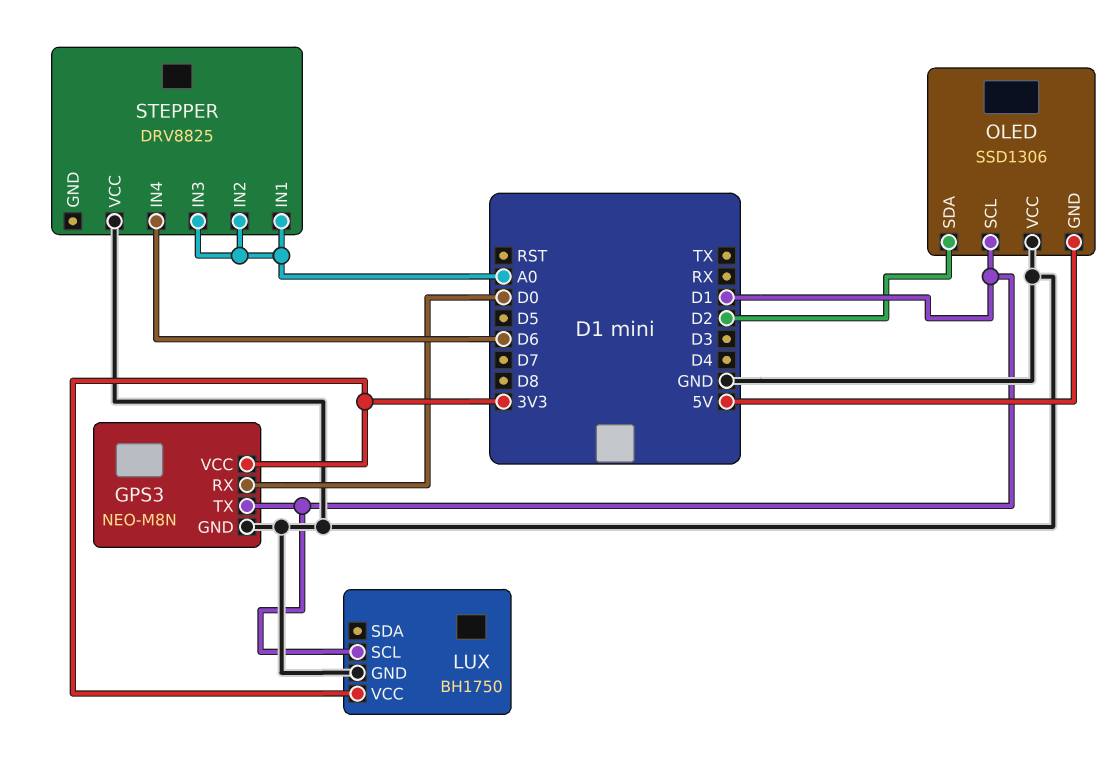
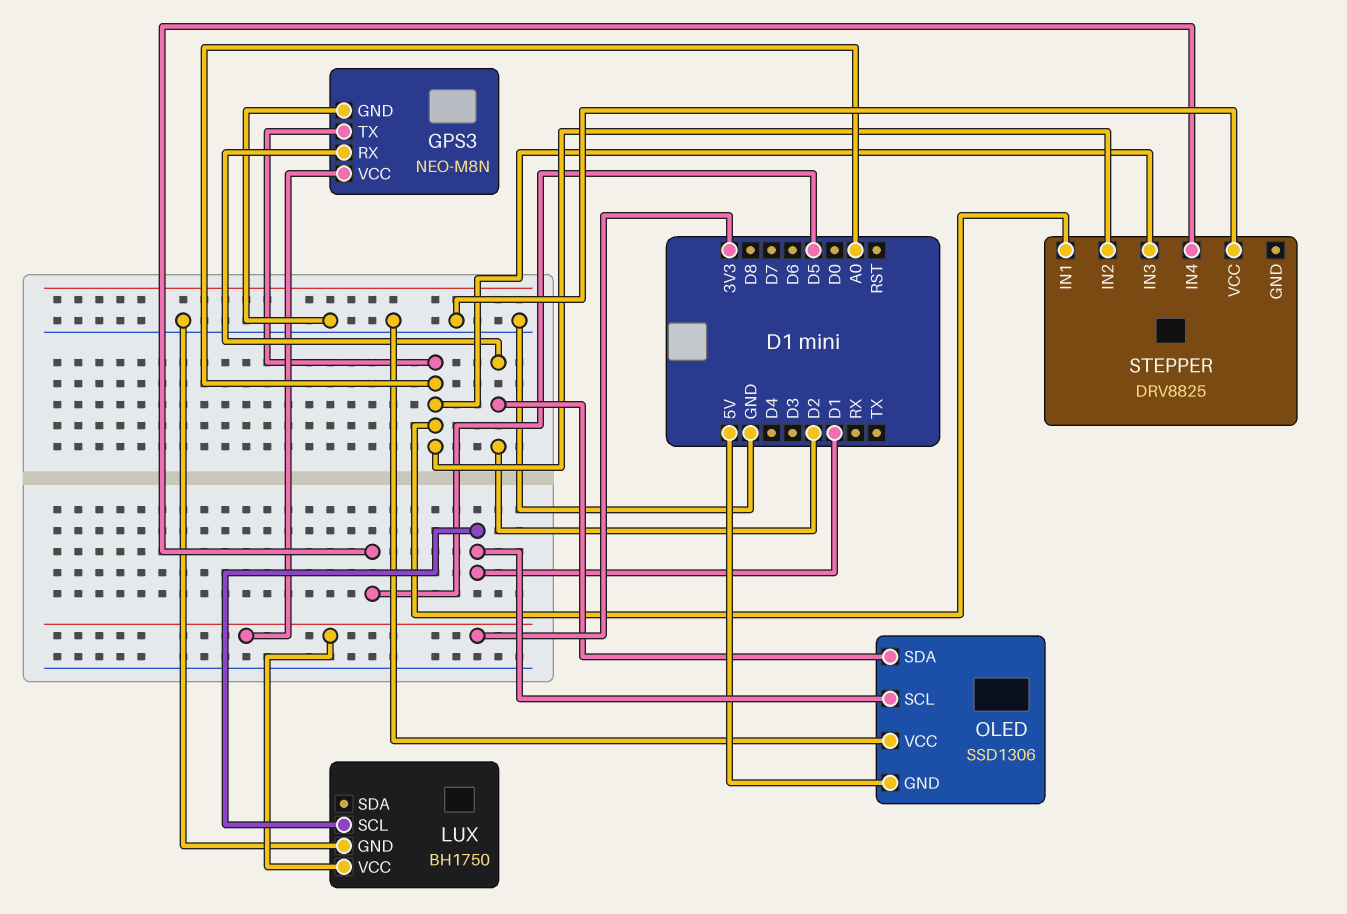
GPS3 pin RX: D0 -> D2
GPS3 pin TX: D1 -> A0
STEPPER pin IN4: D6 -> D5

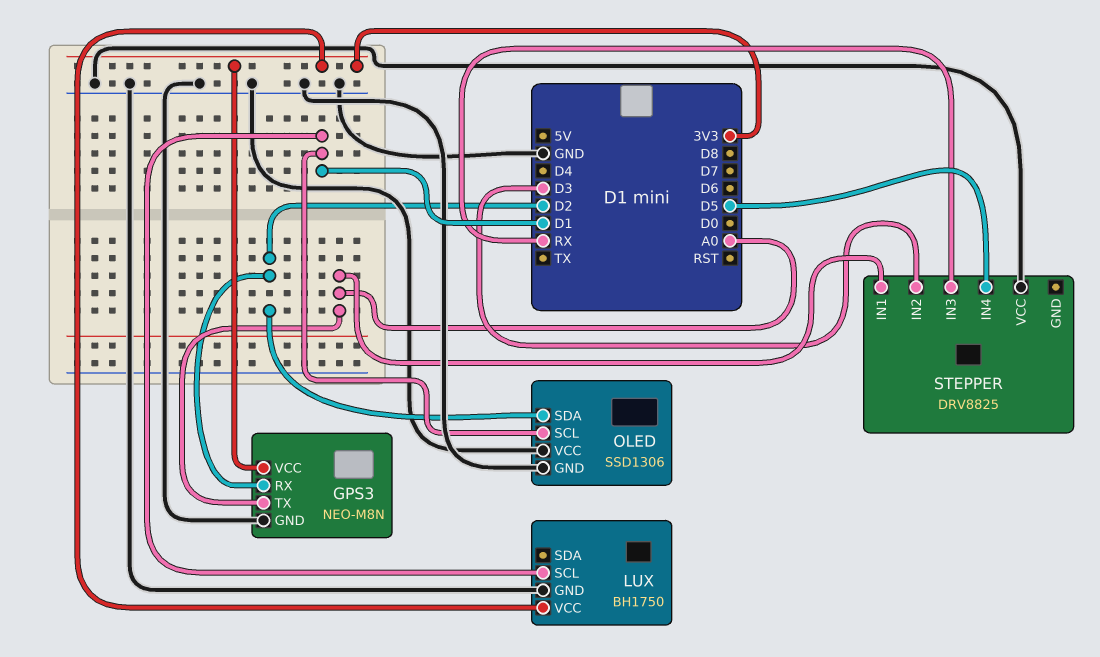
OLED pin GND: 5V -> GND
STEPPER pin IN2: A0 -> D3
STEPPER pin IN3: A0 -> RX

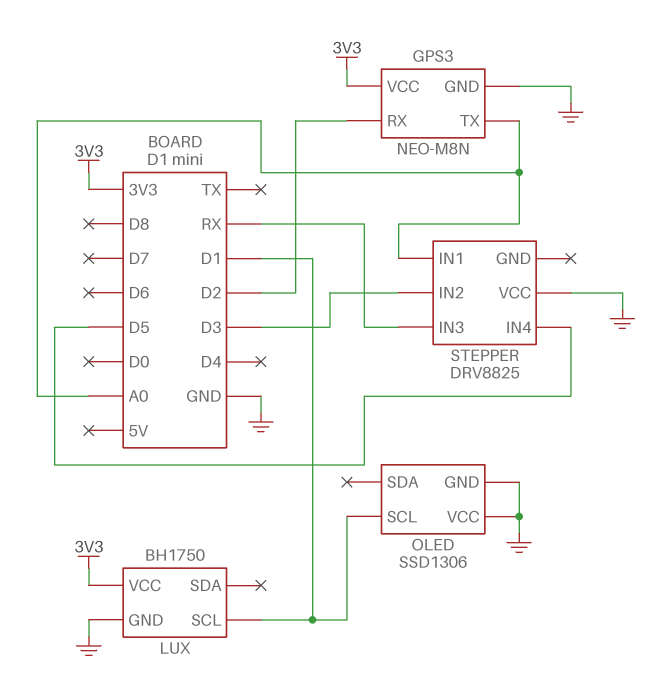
OLED pin SDA: D2 -> none

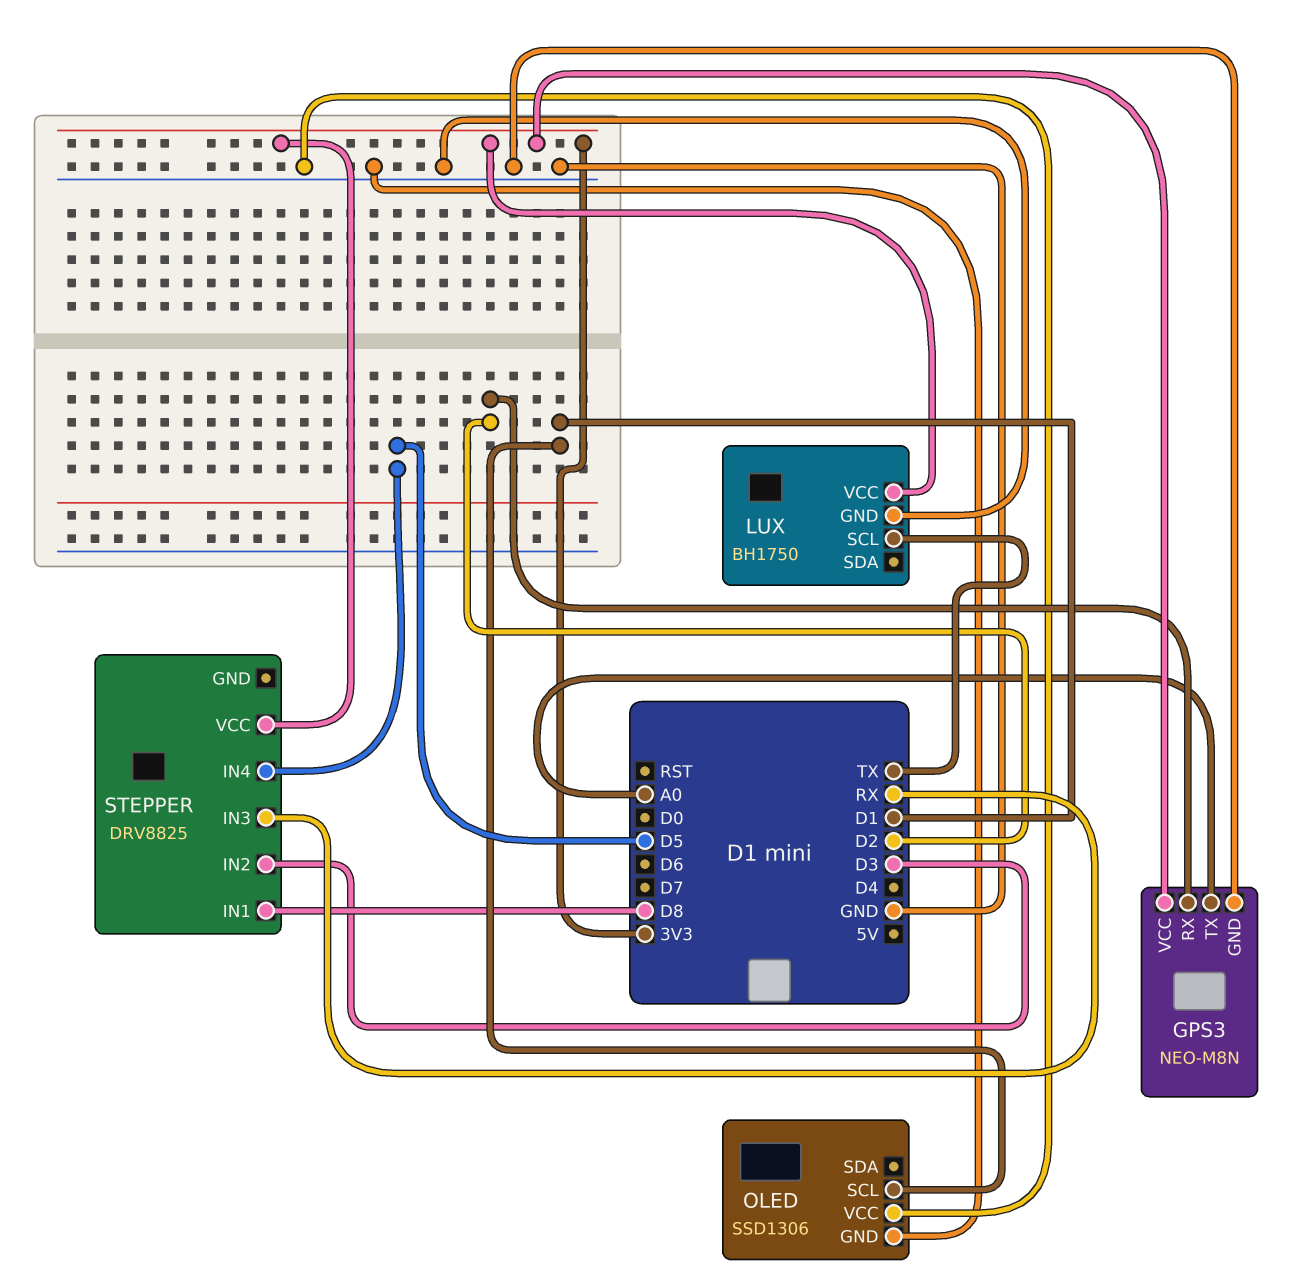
LUX pin SCL: D1 -> TX
STEPPER pin IN1: A0 -> D8
STEPPER pin VCC: GND -> 3V3

